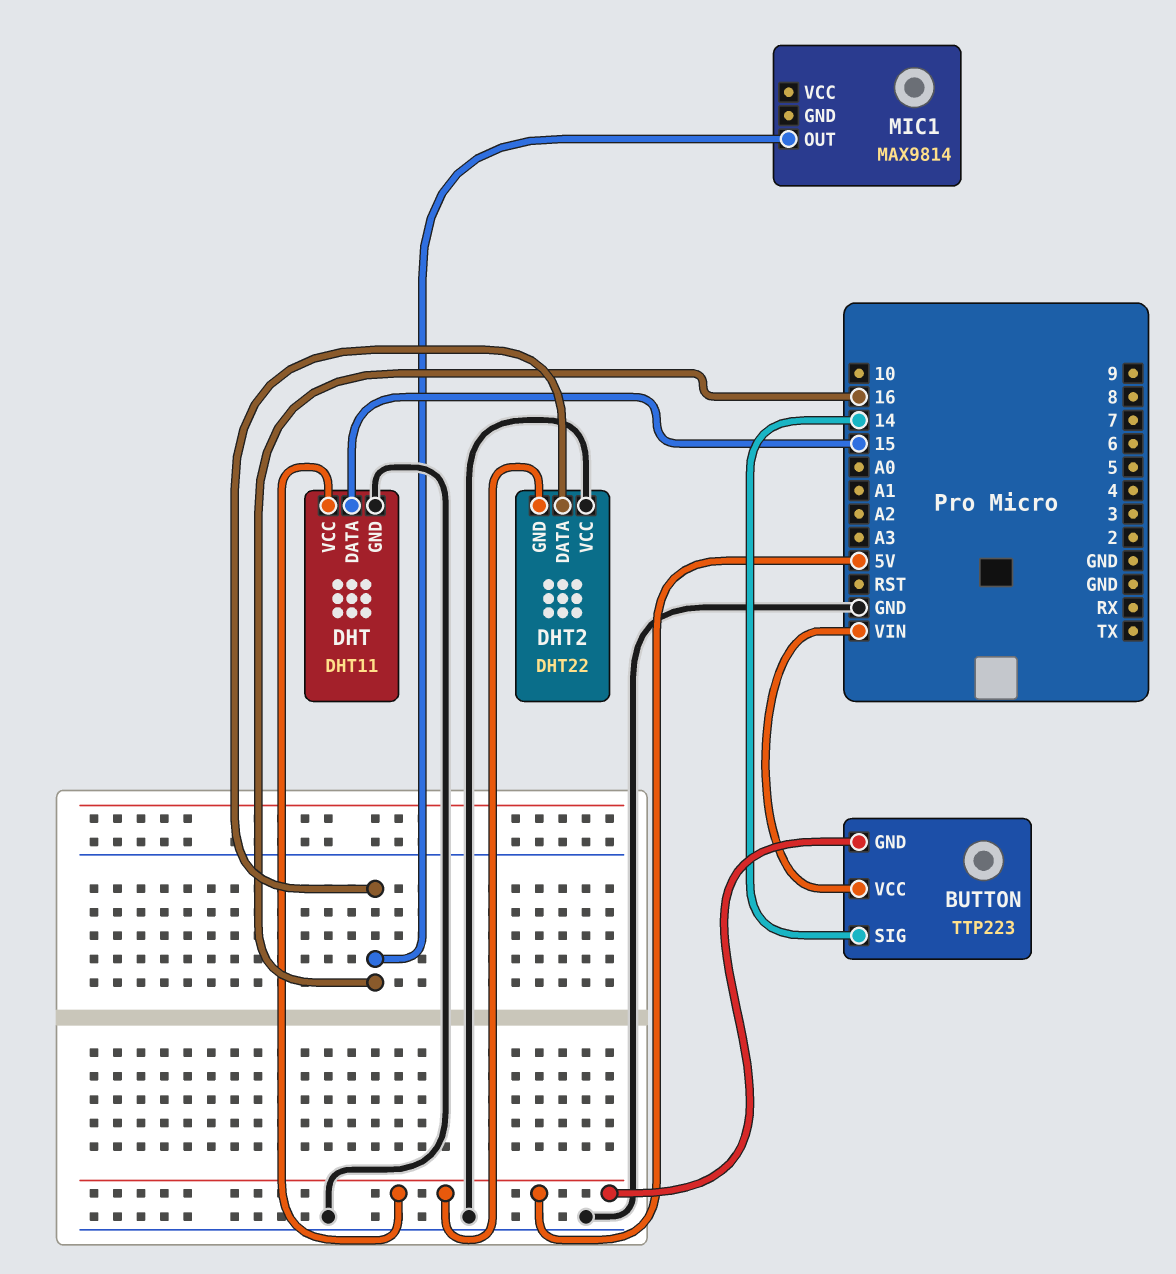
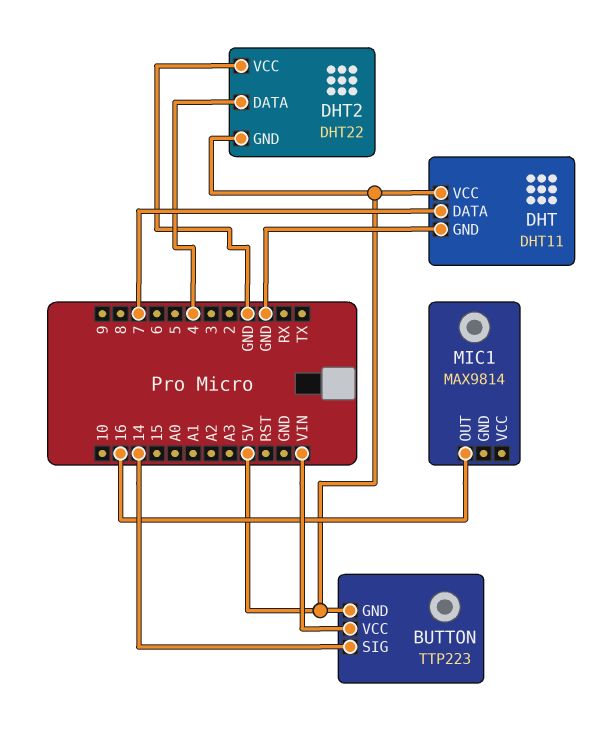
DHT pin DATA: 15 -> 7
DHT2 pin DATA: 16 -> 4

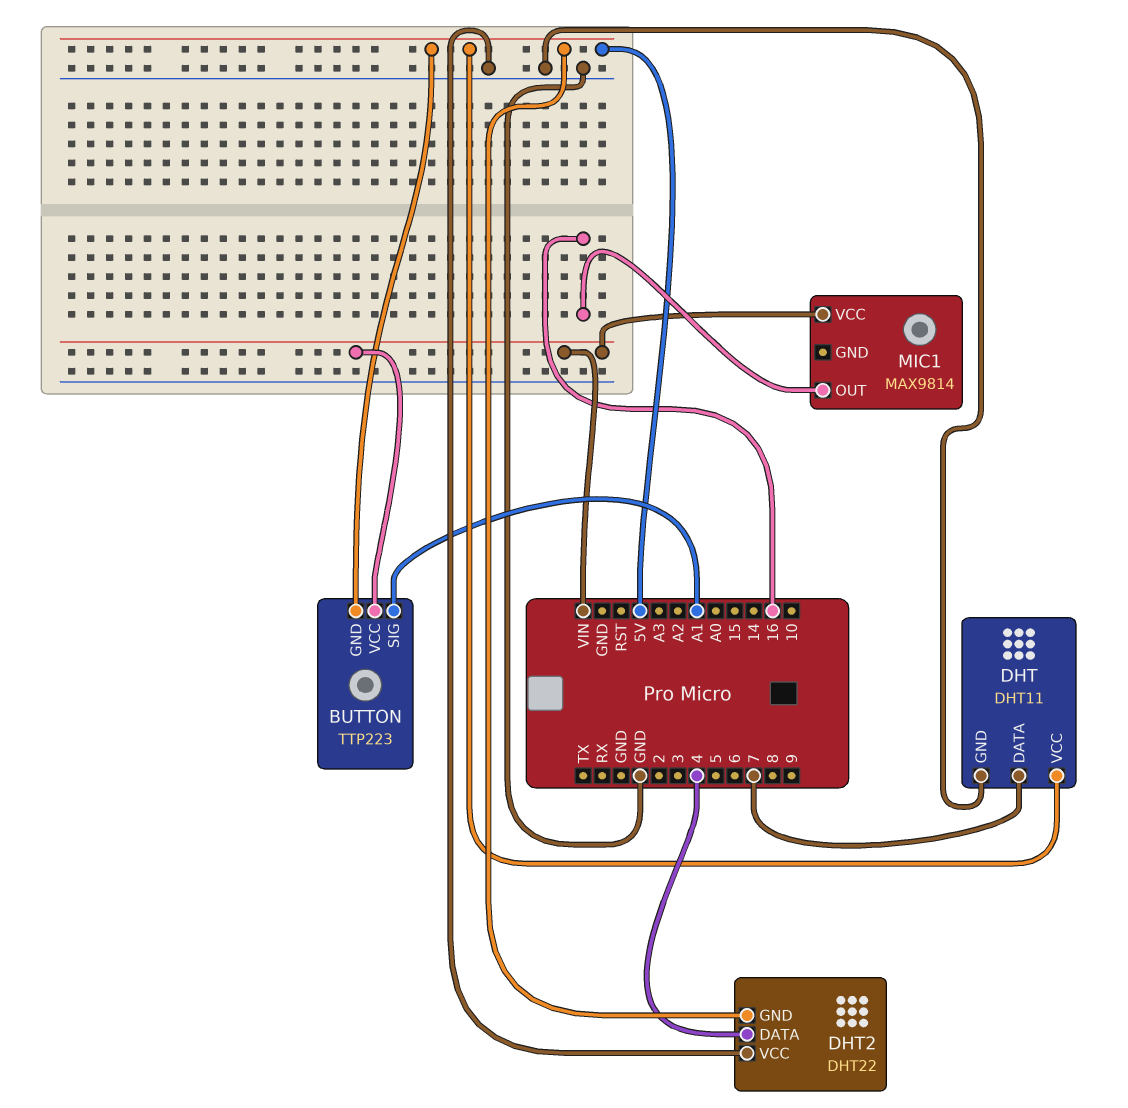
BUTTON pin SIG: 14 -> A1
MIC1 pin VCC: none -> VIN

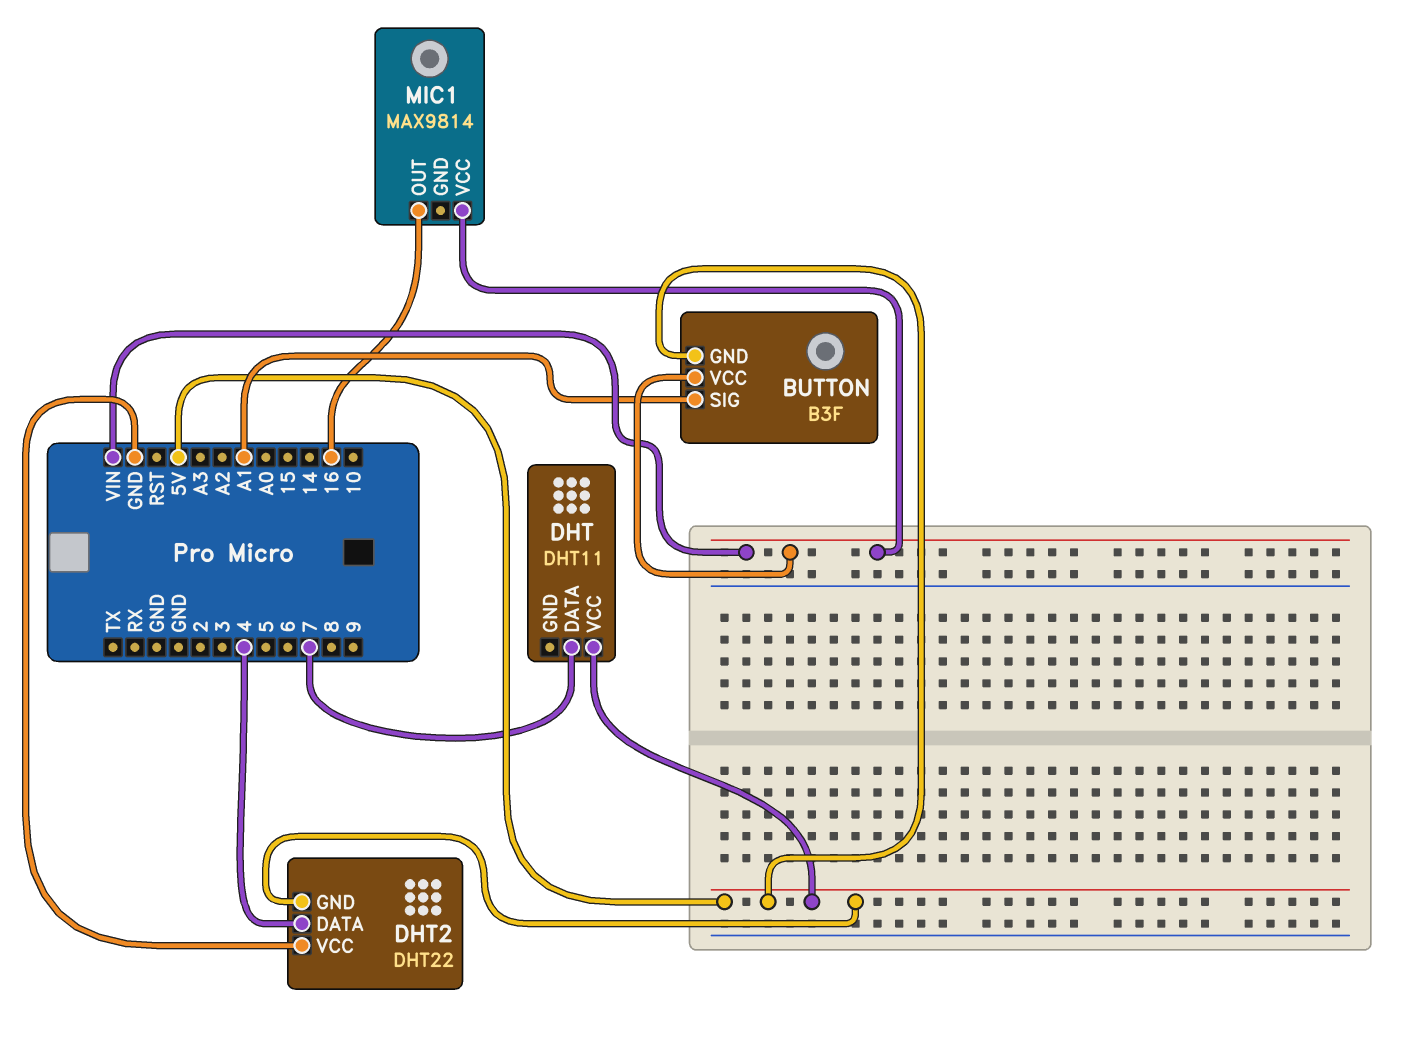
BUTTON: TTP223 -> B3F
DHT pin GND: GND -> none

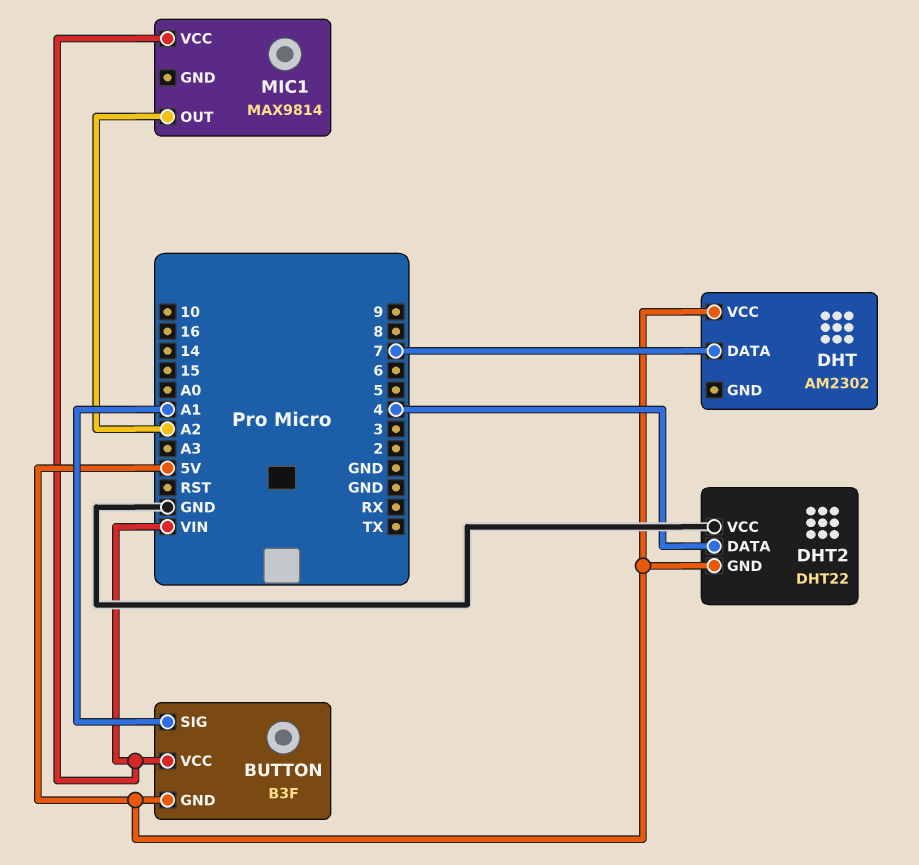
DHT: DHT11 -> AM2302
MIC1 pin OUT: 16 -> A2

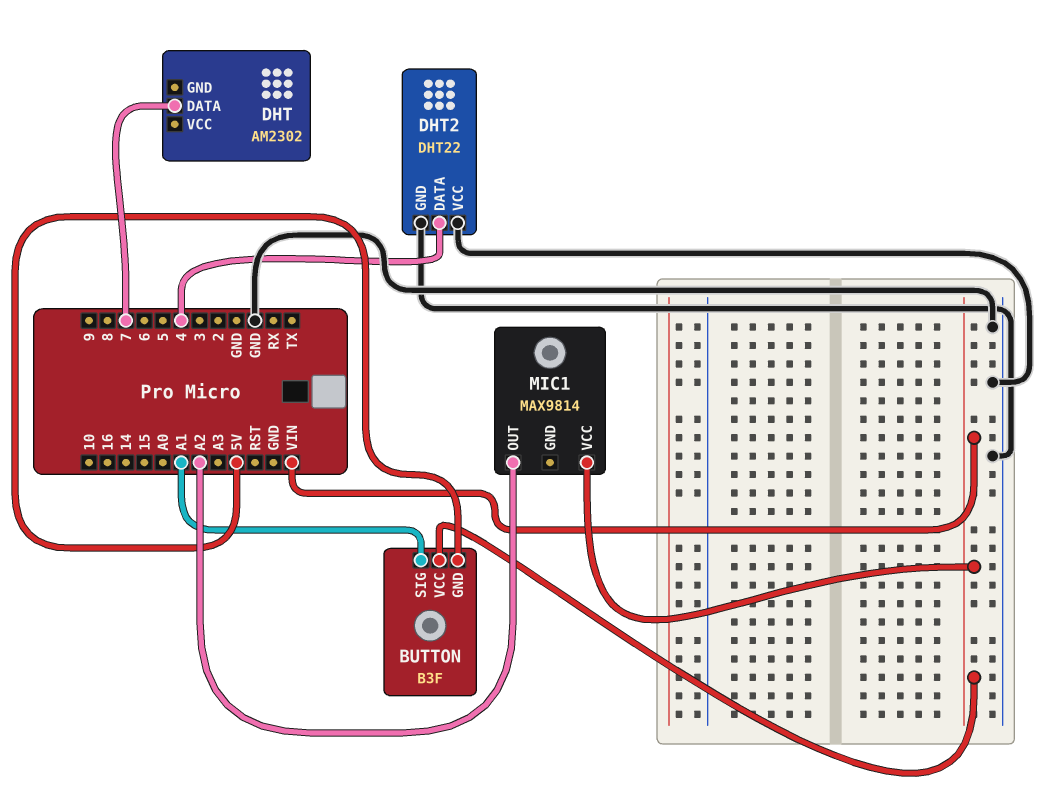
DHT pin VCC: 5V -> none
DHT2 pin GND: 5V -> GND

